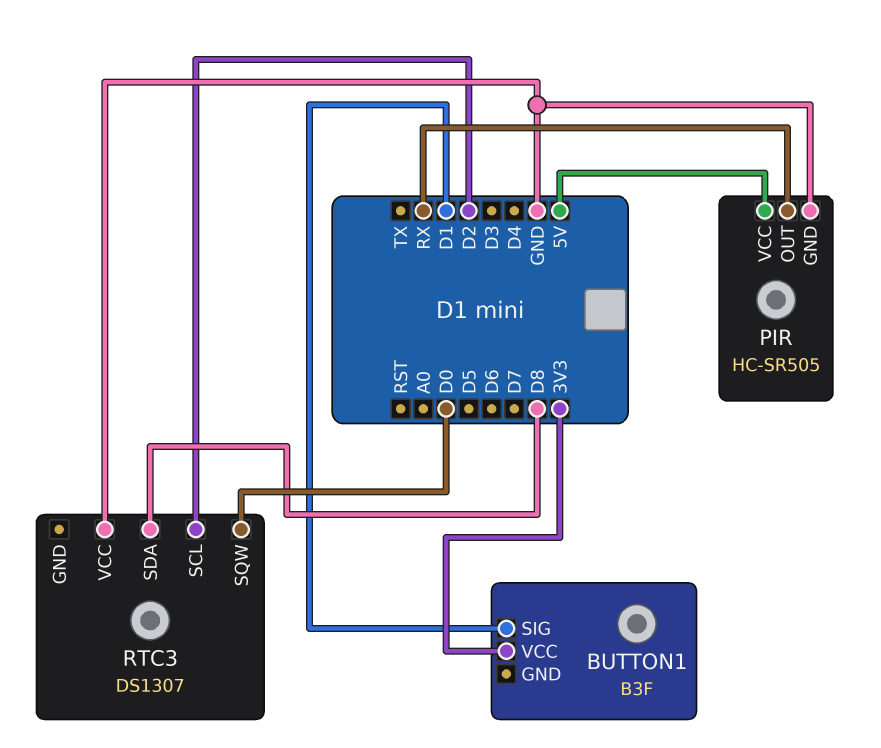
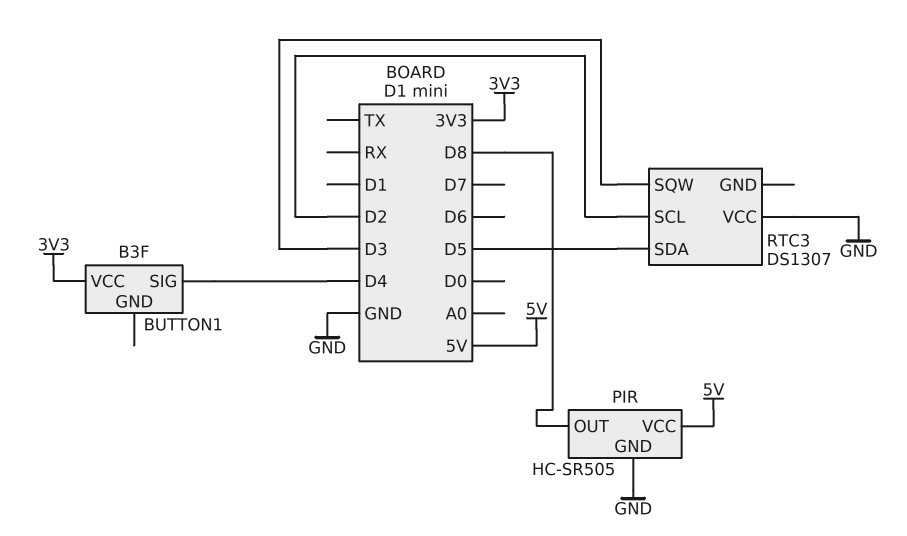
BUTTON1 pin SIG: D1 -> D4
PIR pin OUT: RX -> D8
RTC3 pin SDA: D8 -> D5
RTC3 pin SQW: D0 -> D3

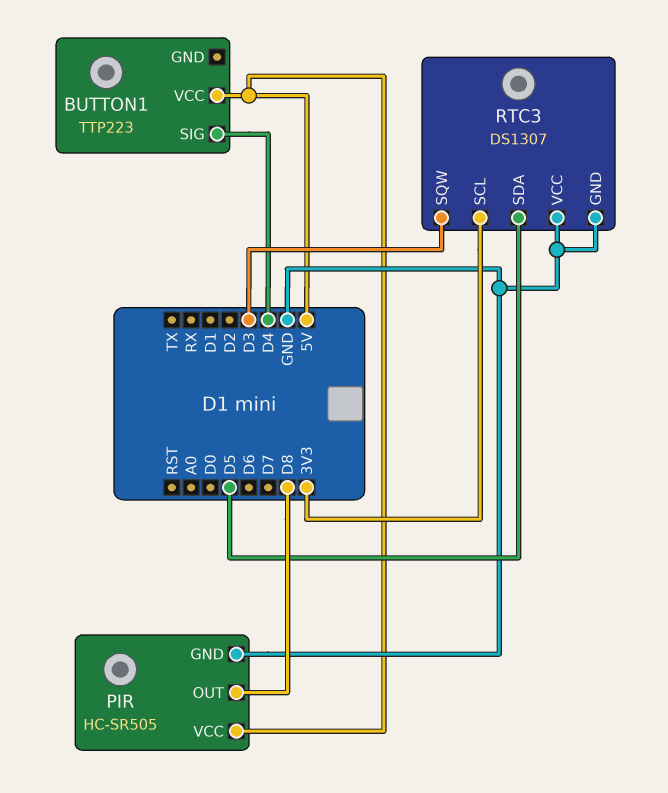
BUTTON1: B3F -> TTP223
BUTTON1 pin VCC: 3V3 -> 5V
RTC3 pin GND: none -> GND
RTC3 pin SCL: D2 -> 3V3

